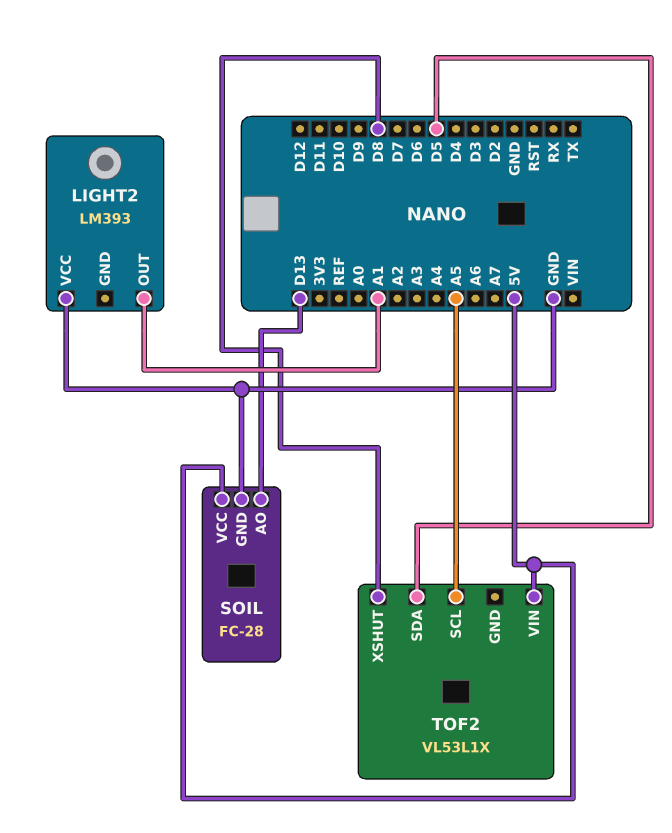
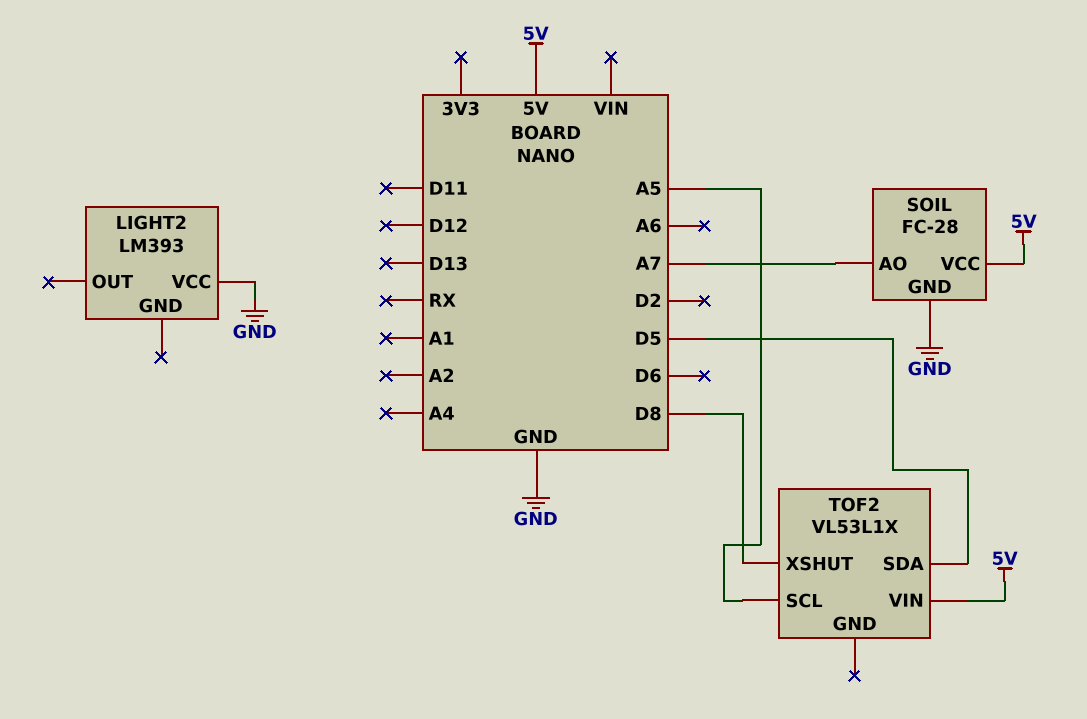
LIGHT2 pin OUT: A1 -> none
SOIL pin AO: D13 -> A7

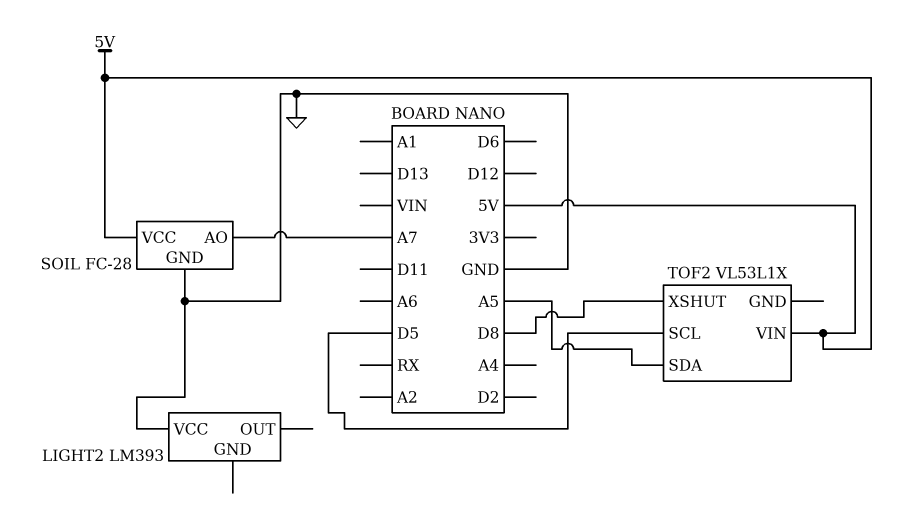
TOF2 pin SCL: A5 -> D5
TOF2 pin SDA: D5 -> A5

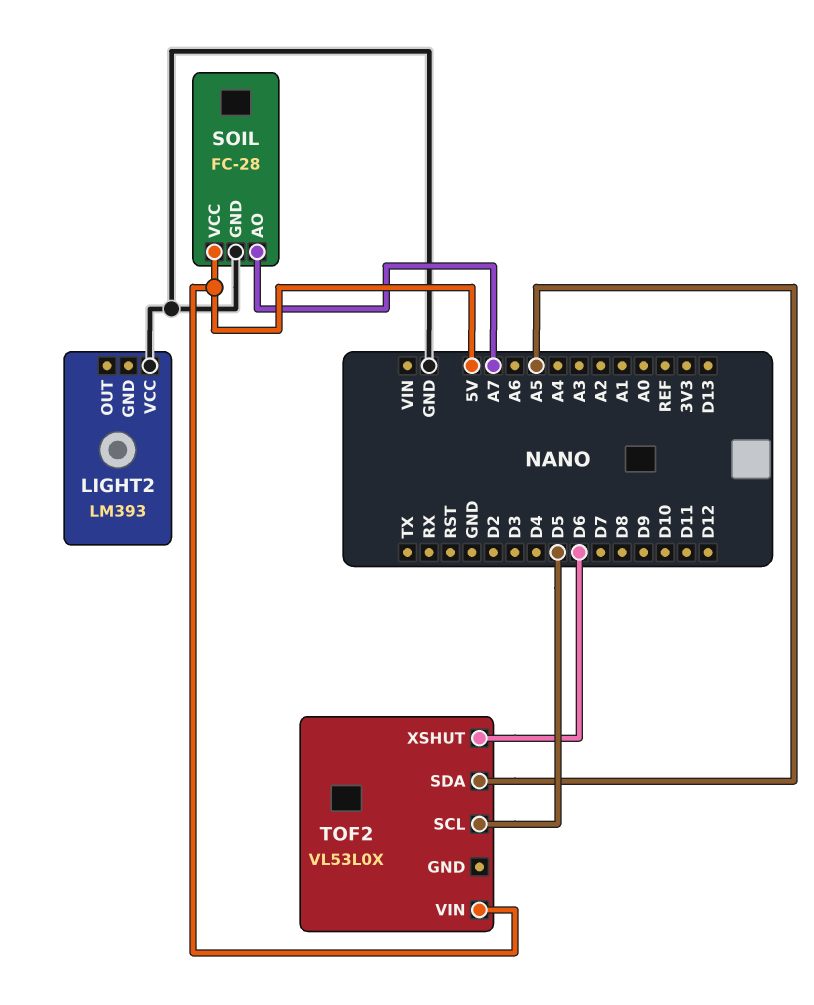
TOF2: VL53L1X -> VL53L0X
TOF2 pin XSHUT: D8 -> D6

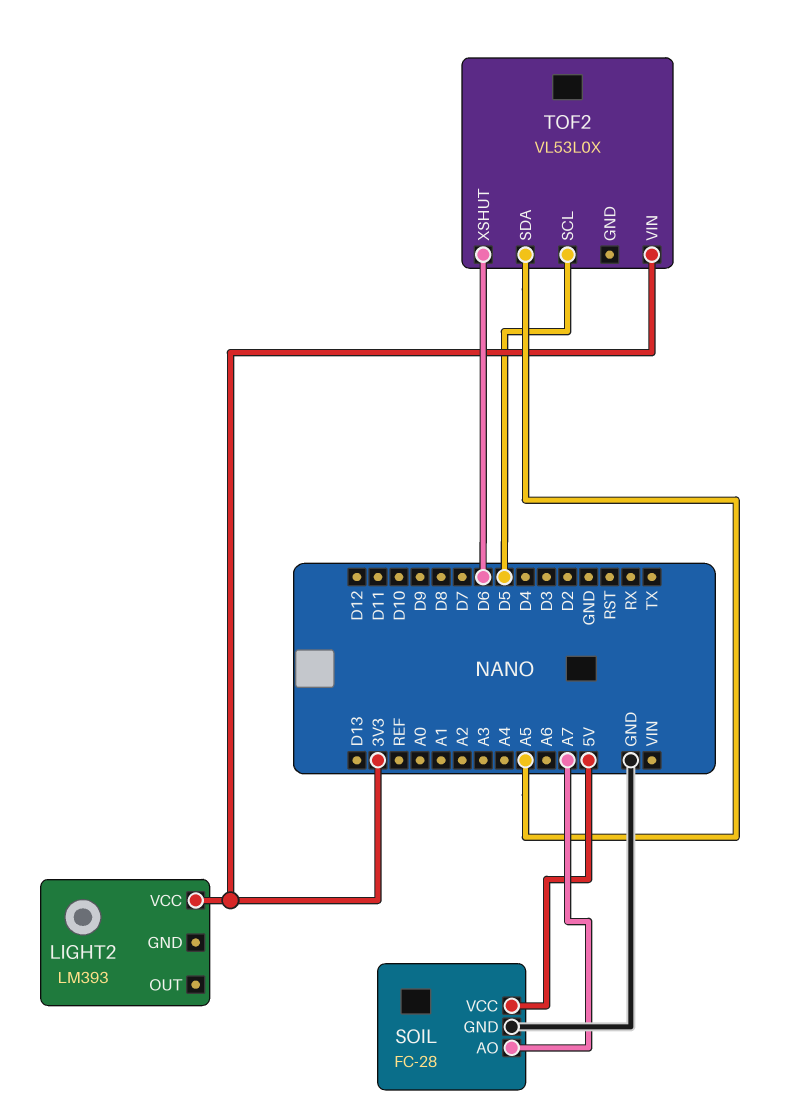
LIGHT2 pin VCC: GND -> 3V3
TOF2 pin VIN: 5V -> 3V3

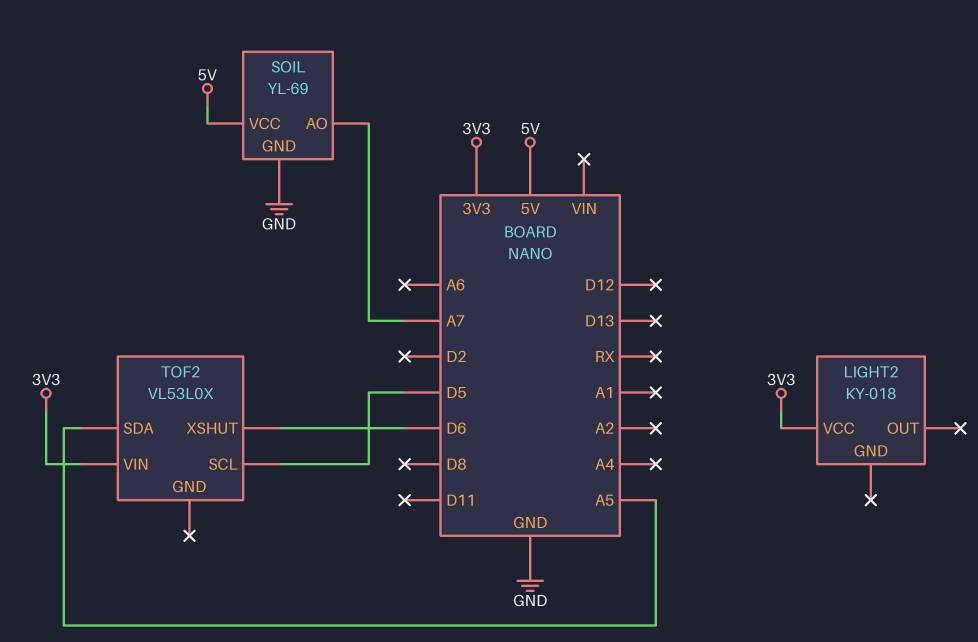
LIGHT2: LM393 -> KY-018
SOIL: FC-28 -> YL-69

